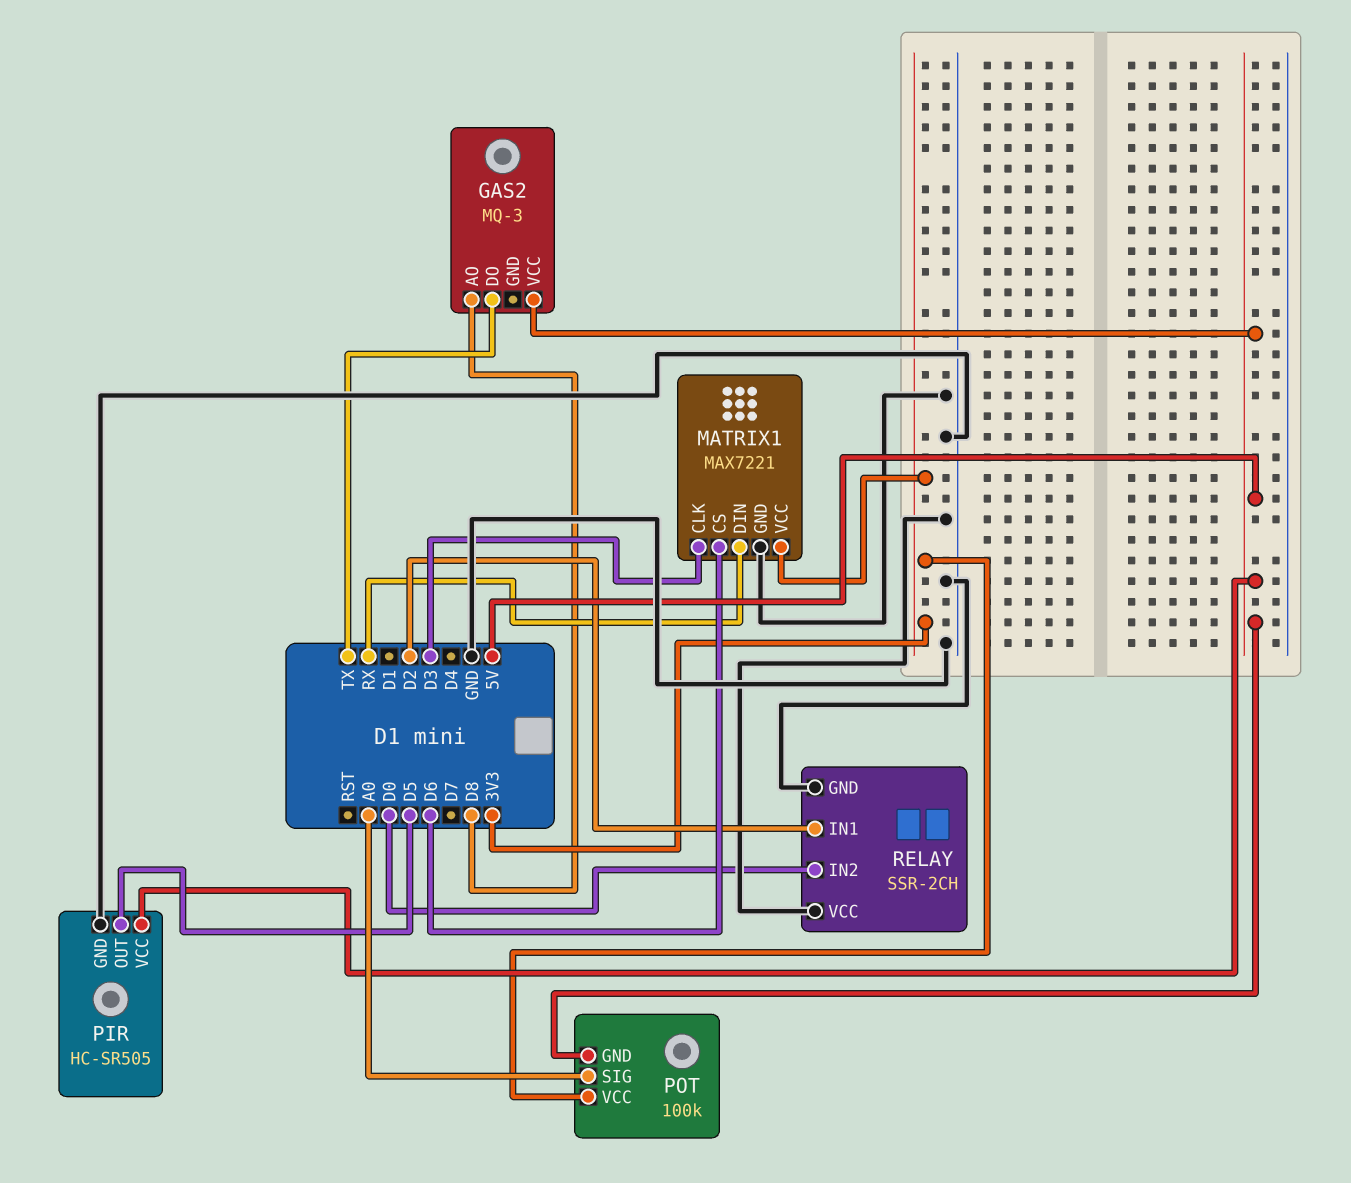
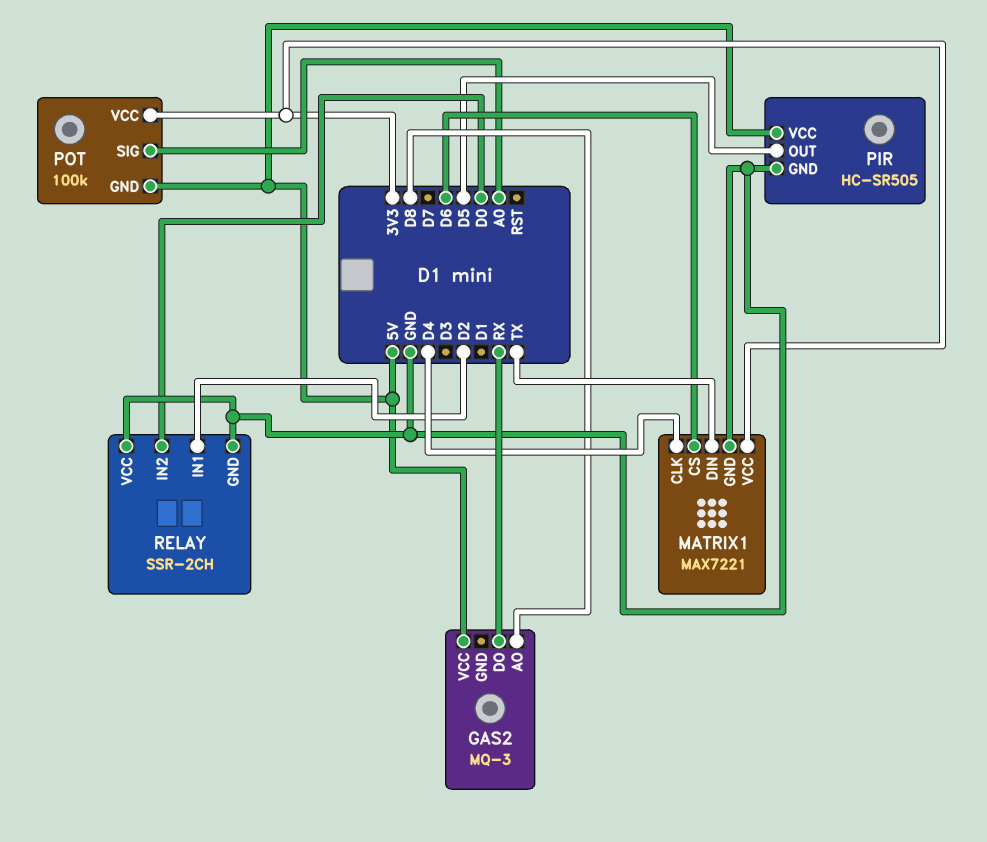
GAS2 pin DO: TX -> RX
MATRIX1 pin CLK: D3 -> D4
MATRIX1 pin DIN: RX -> TX

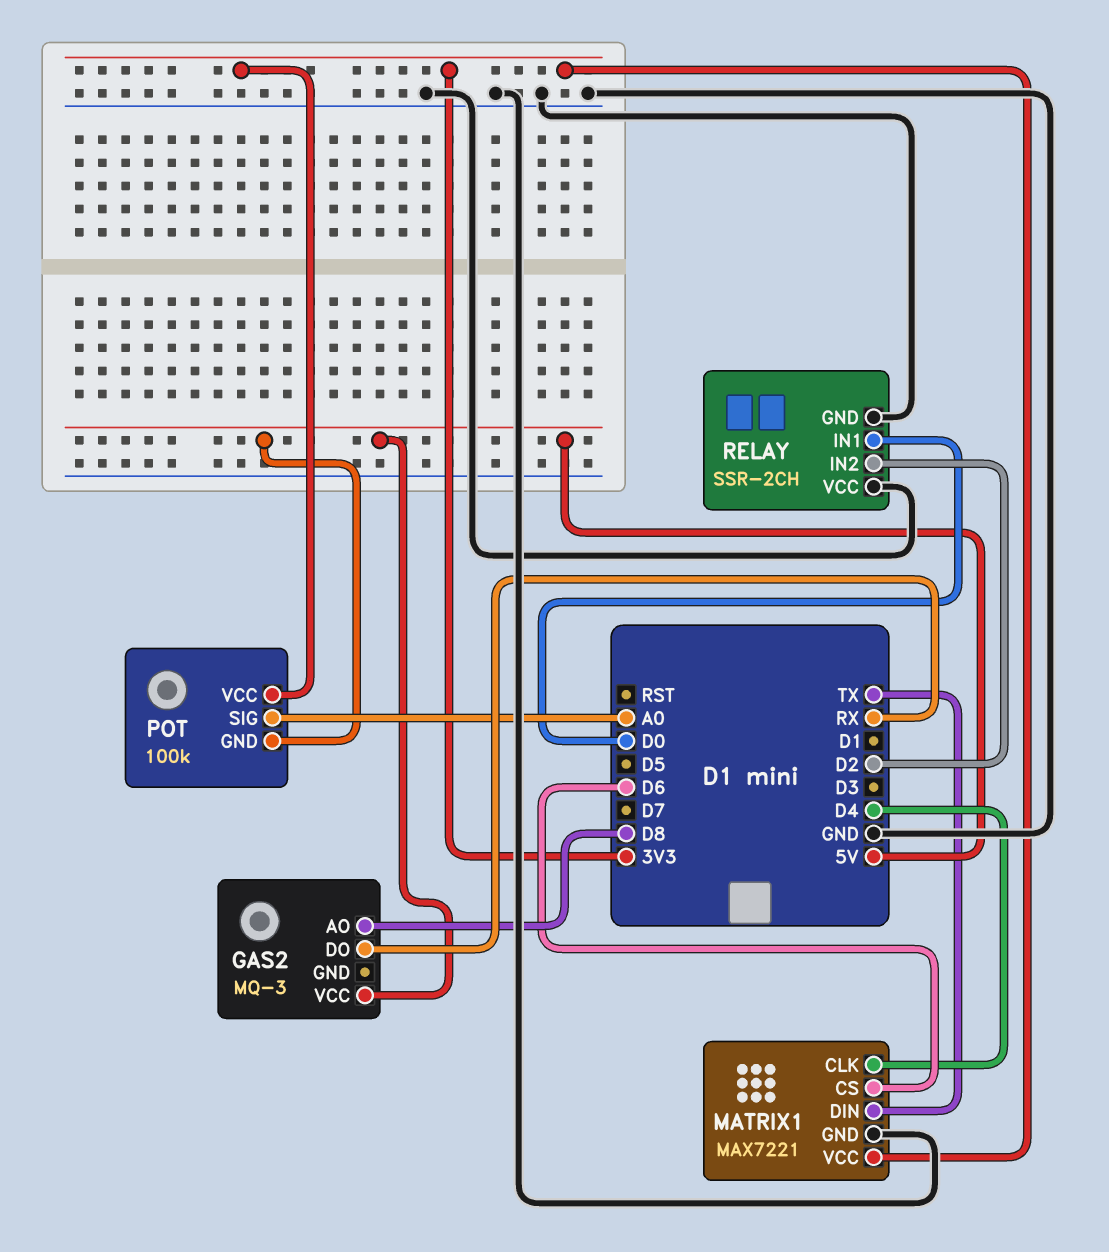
PIR: HC-SR505 -> none
PIR pin GND: GND -> none
PIR pin OUT: D5 -> none
PIR pin VCC: 5V -> none
RELAY pin IN1: D2 -> D0
RELAY pin IN2: D0 -> D2

